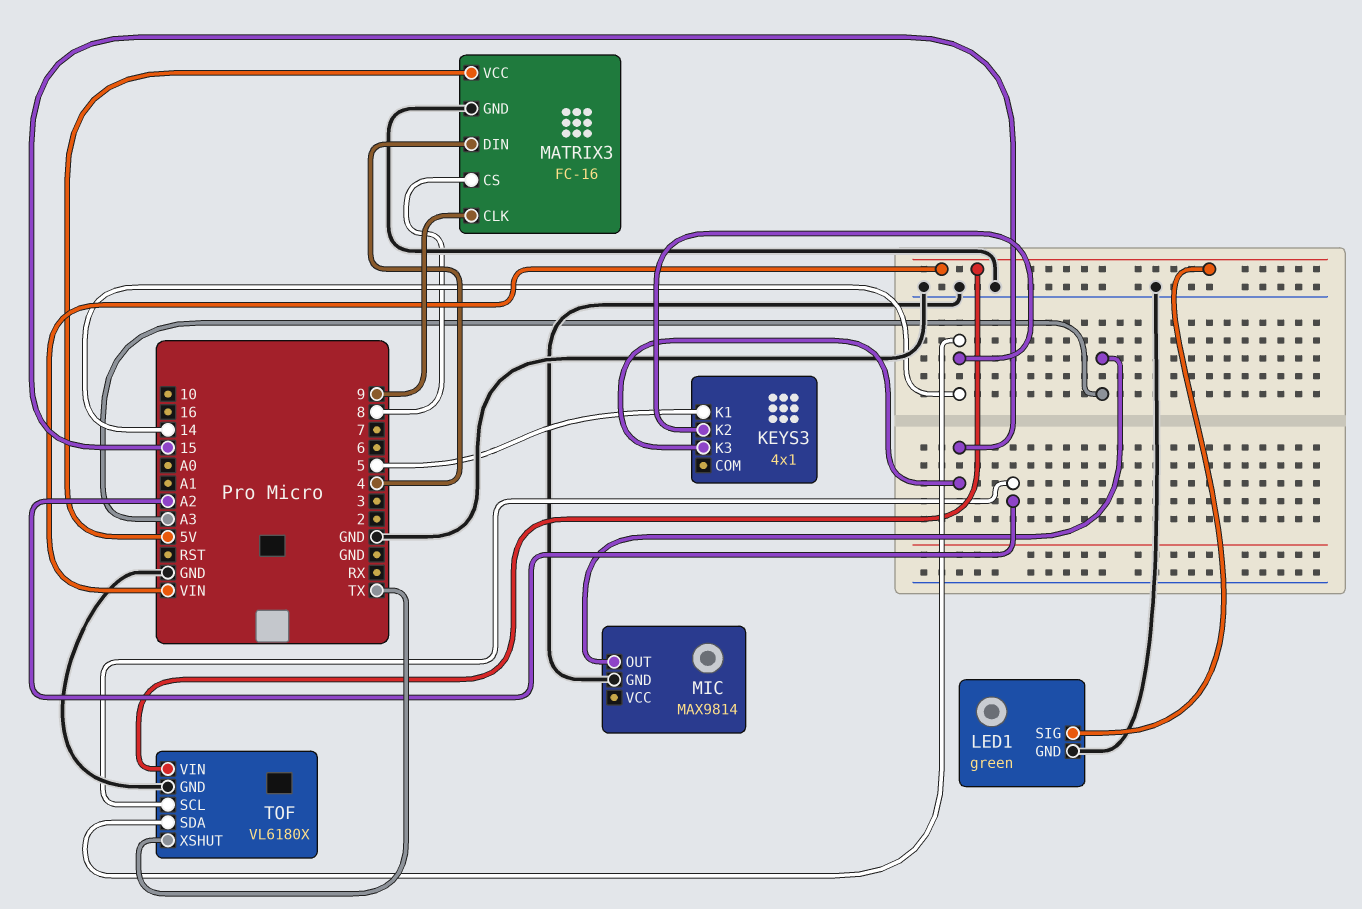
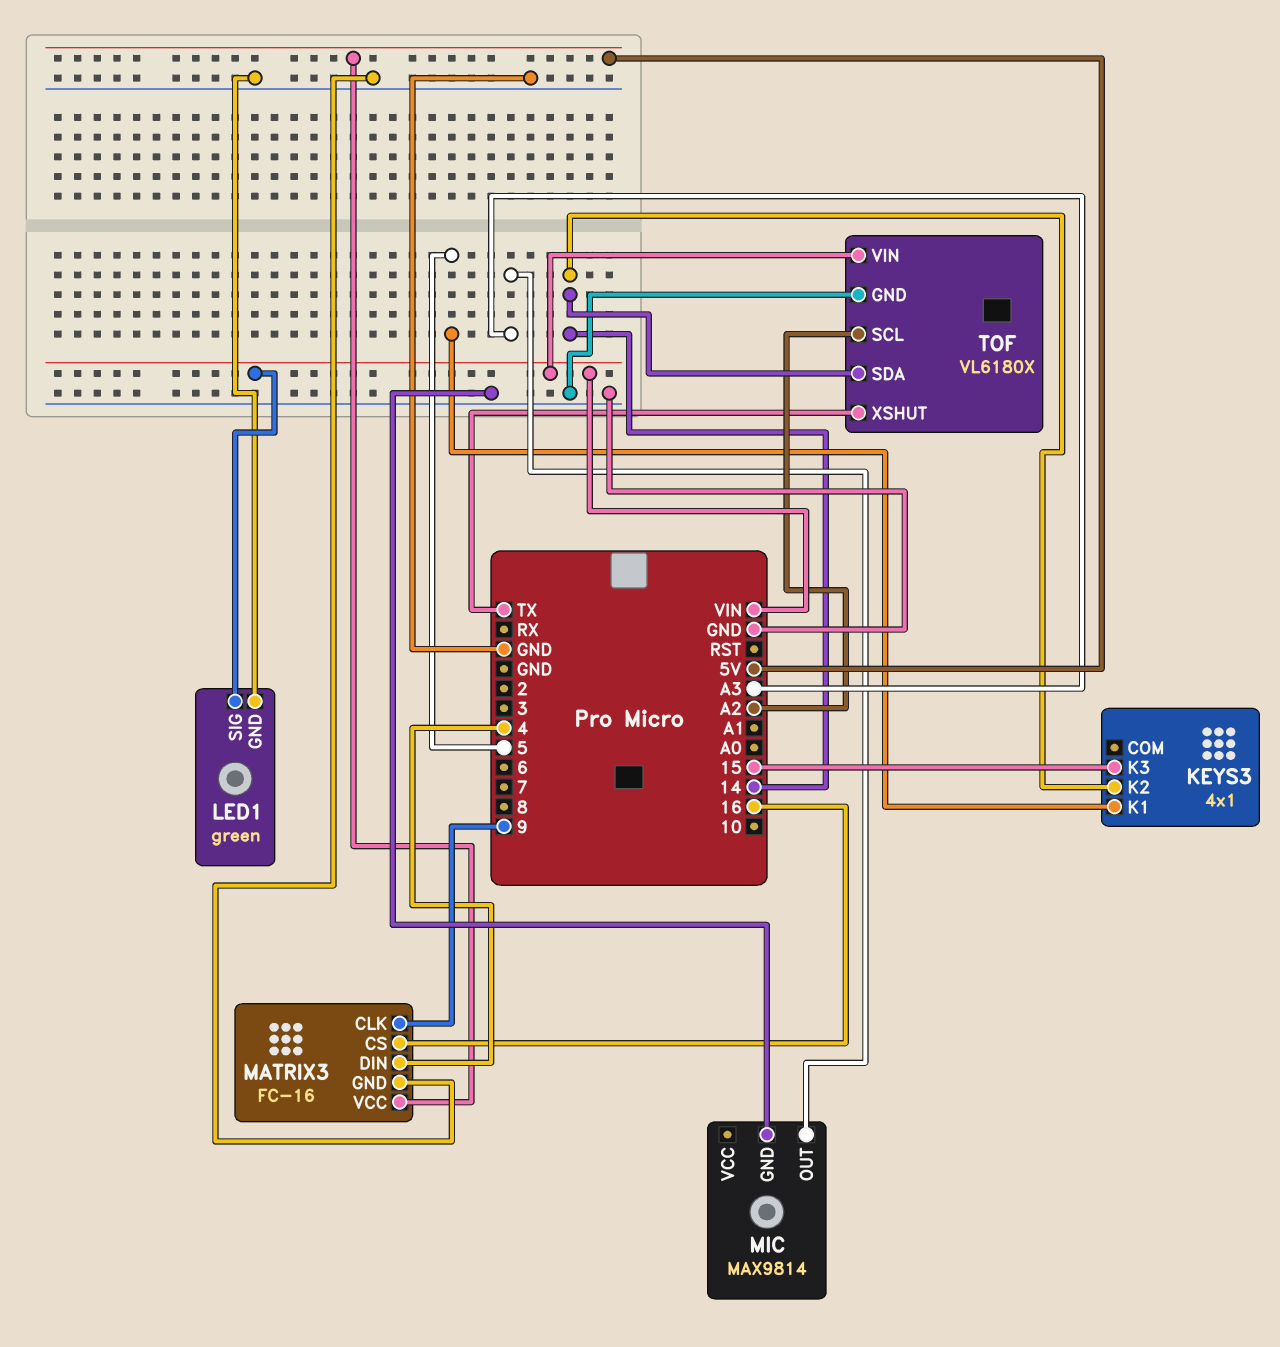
MATRIX3 pin CS: 8 -> 16

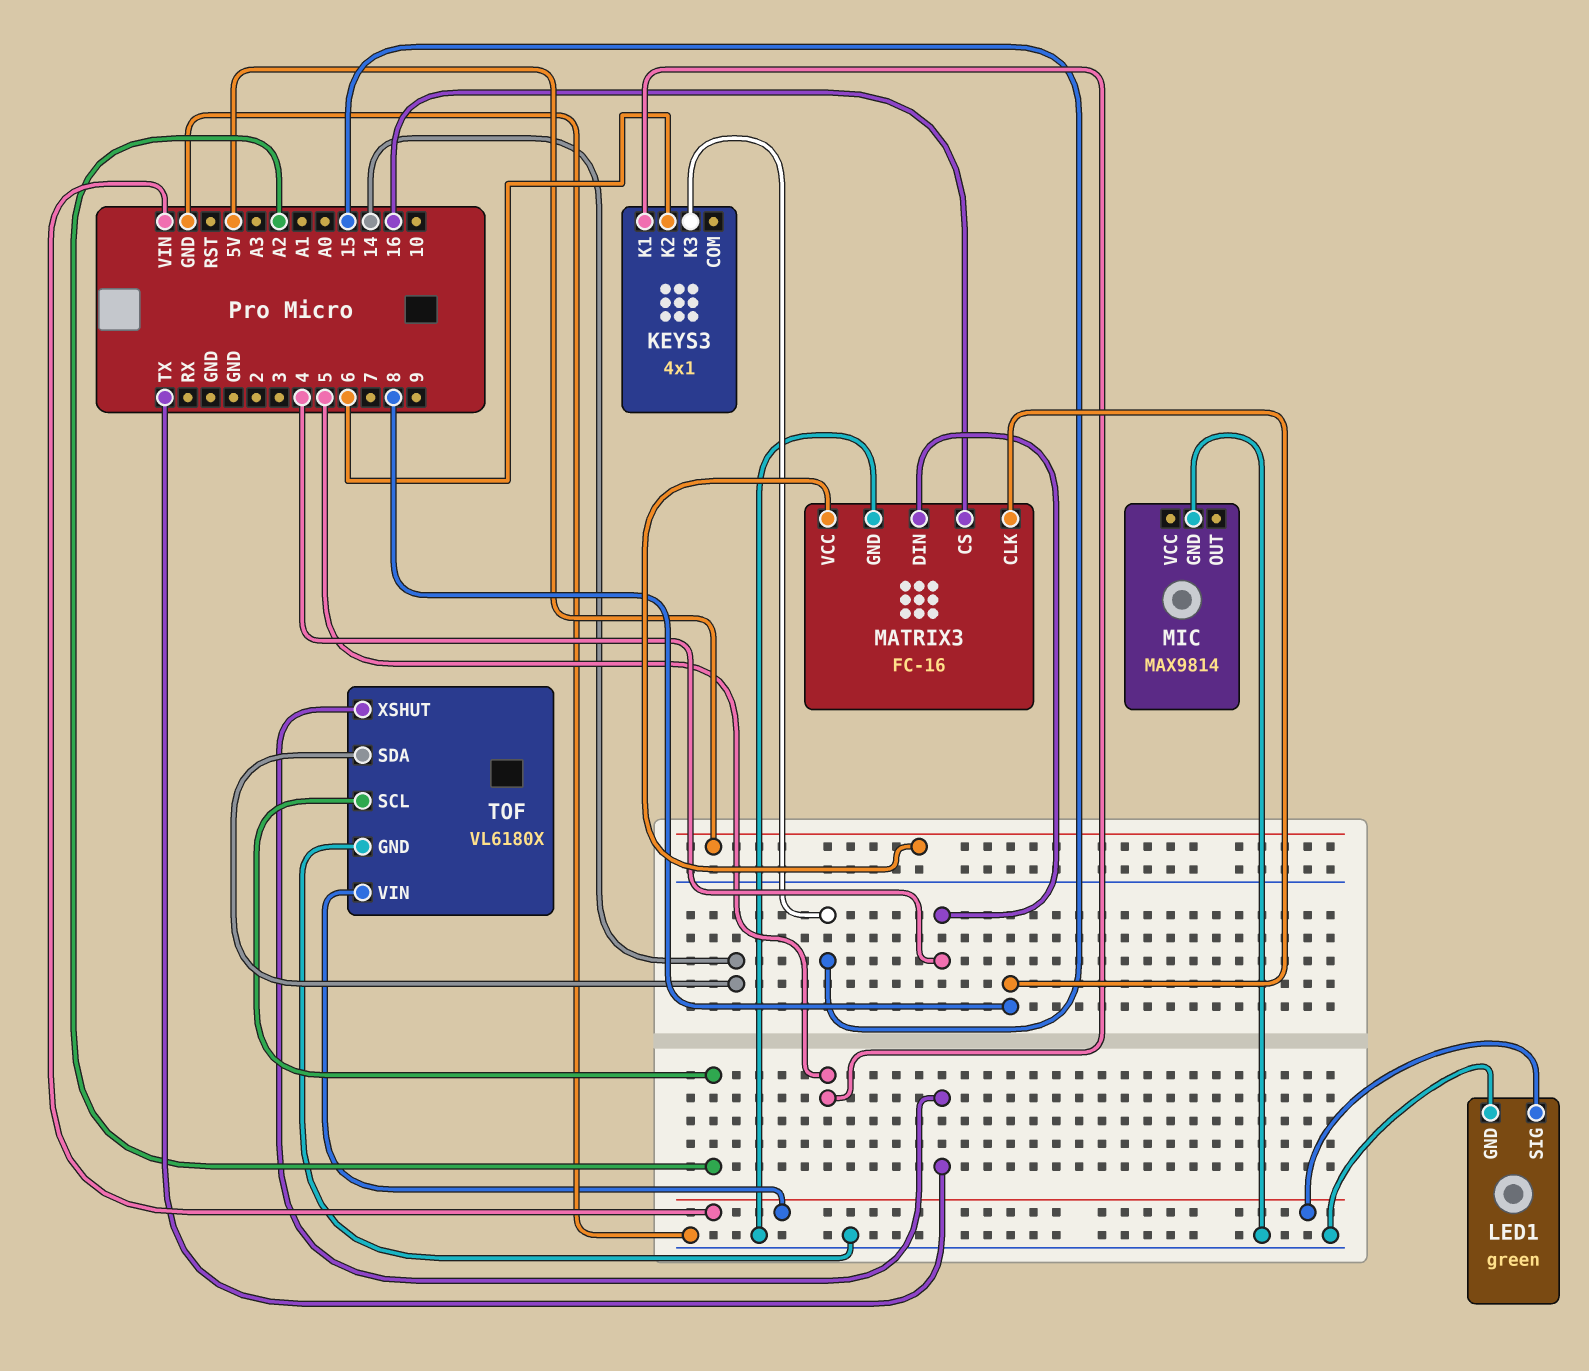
KEYS3 pin K2: 14 -> 6
MATRIX3 pin CLK: 9 -> 8
MIC pin OUT: A3 -> none

